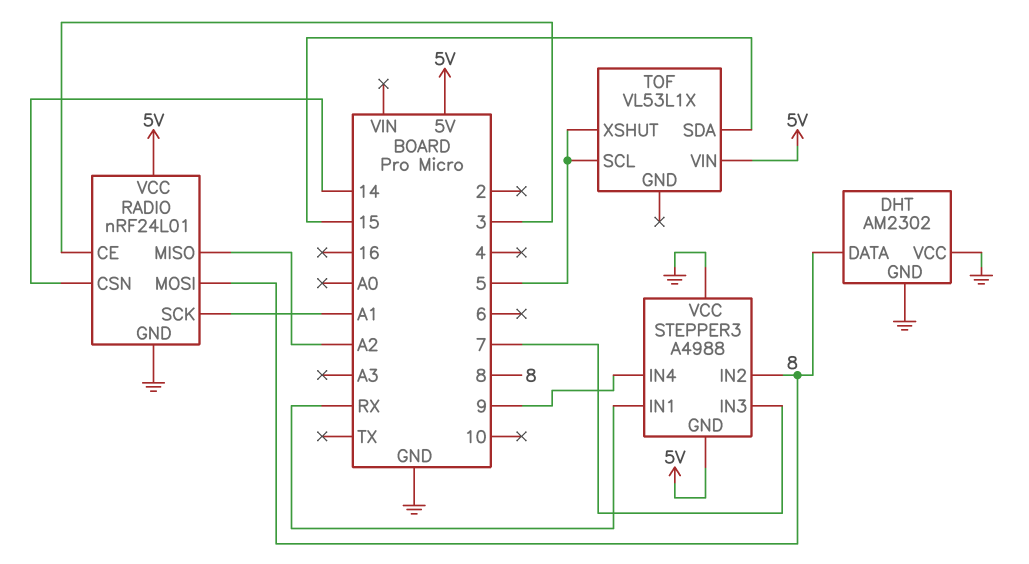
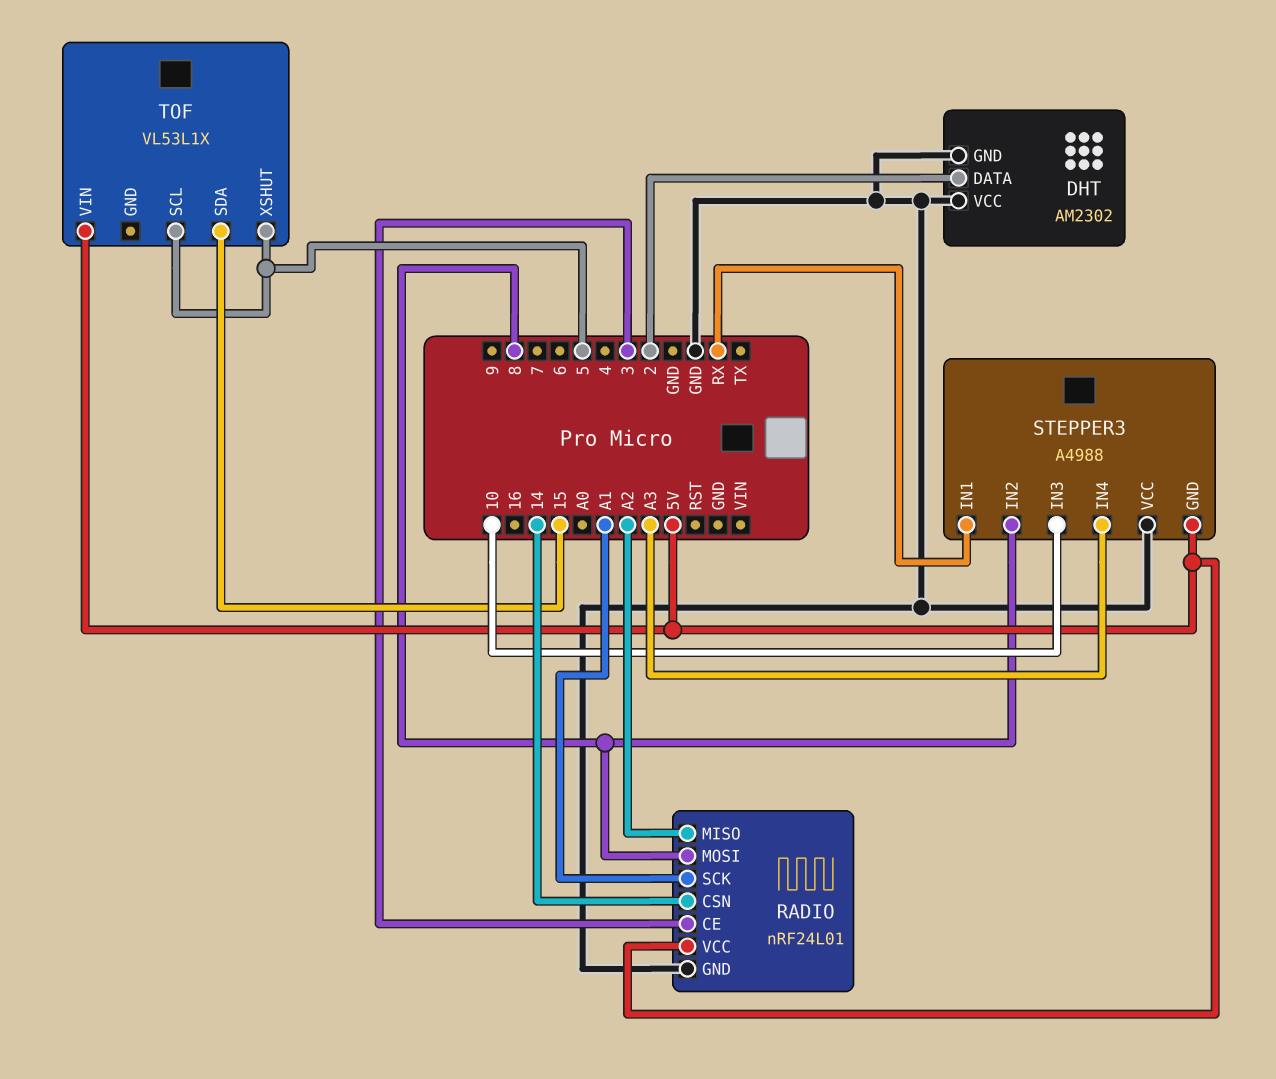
DHT pin DATA: 8 -> 2
STEPPER3 pin IN3: 7 -> 10
STEPPER3 pin IN4: 9 -> A3

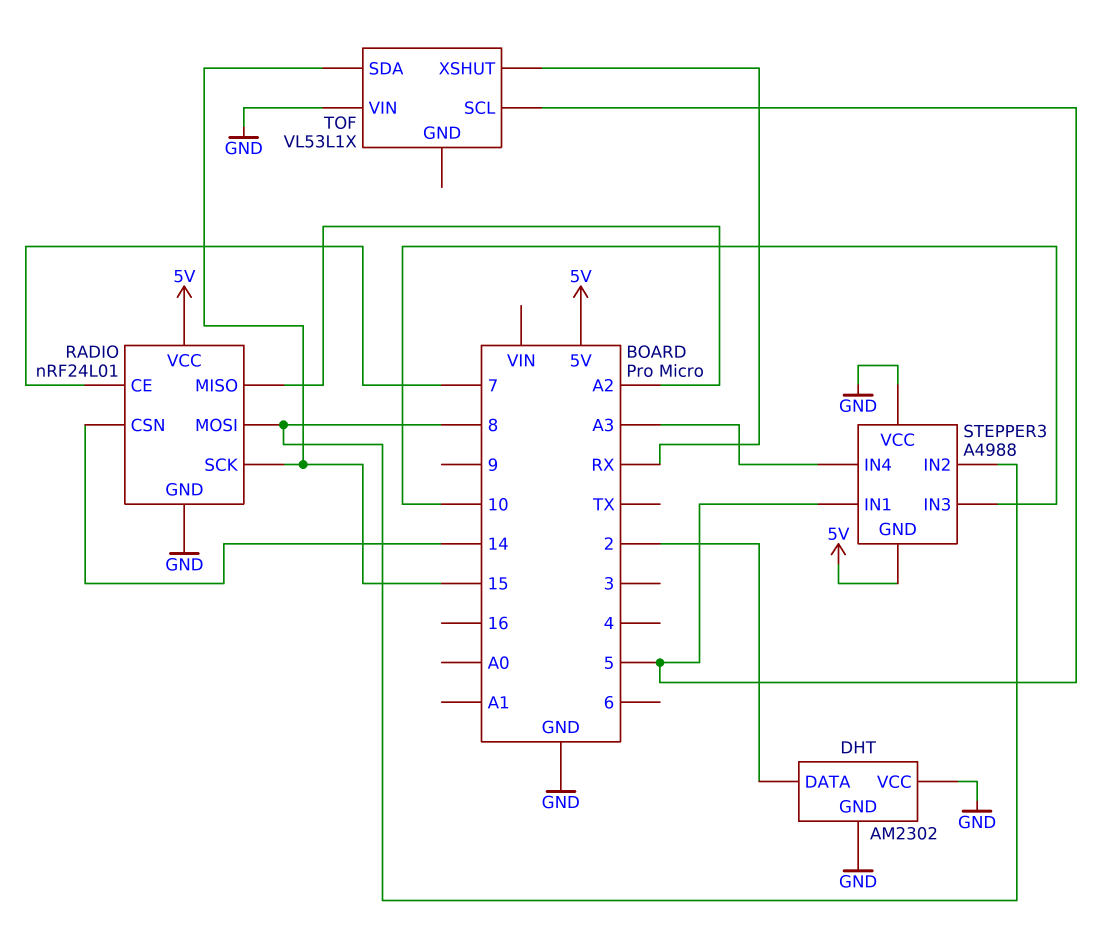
RADIO pin CE: 3 -> 7
RADIO pin SCK: A1 -> 15
STEPPER3 pin IN1: RX -> 5
TOF pin VIN: 5V -> GND
TOF pin XSHUT: 5 -> RX

